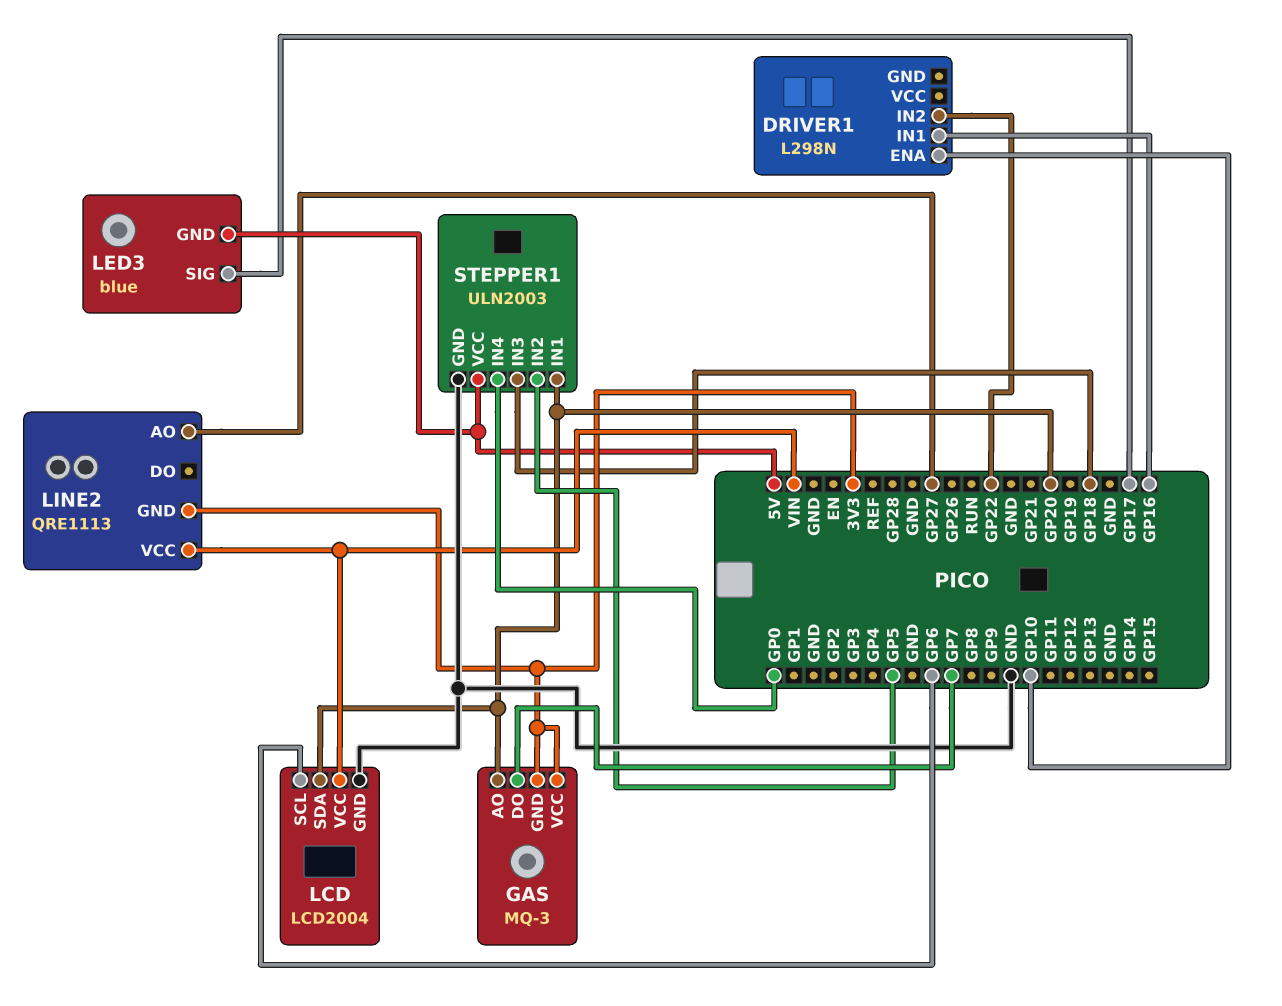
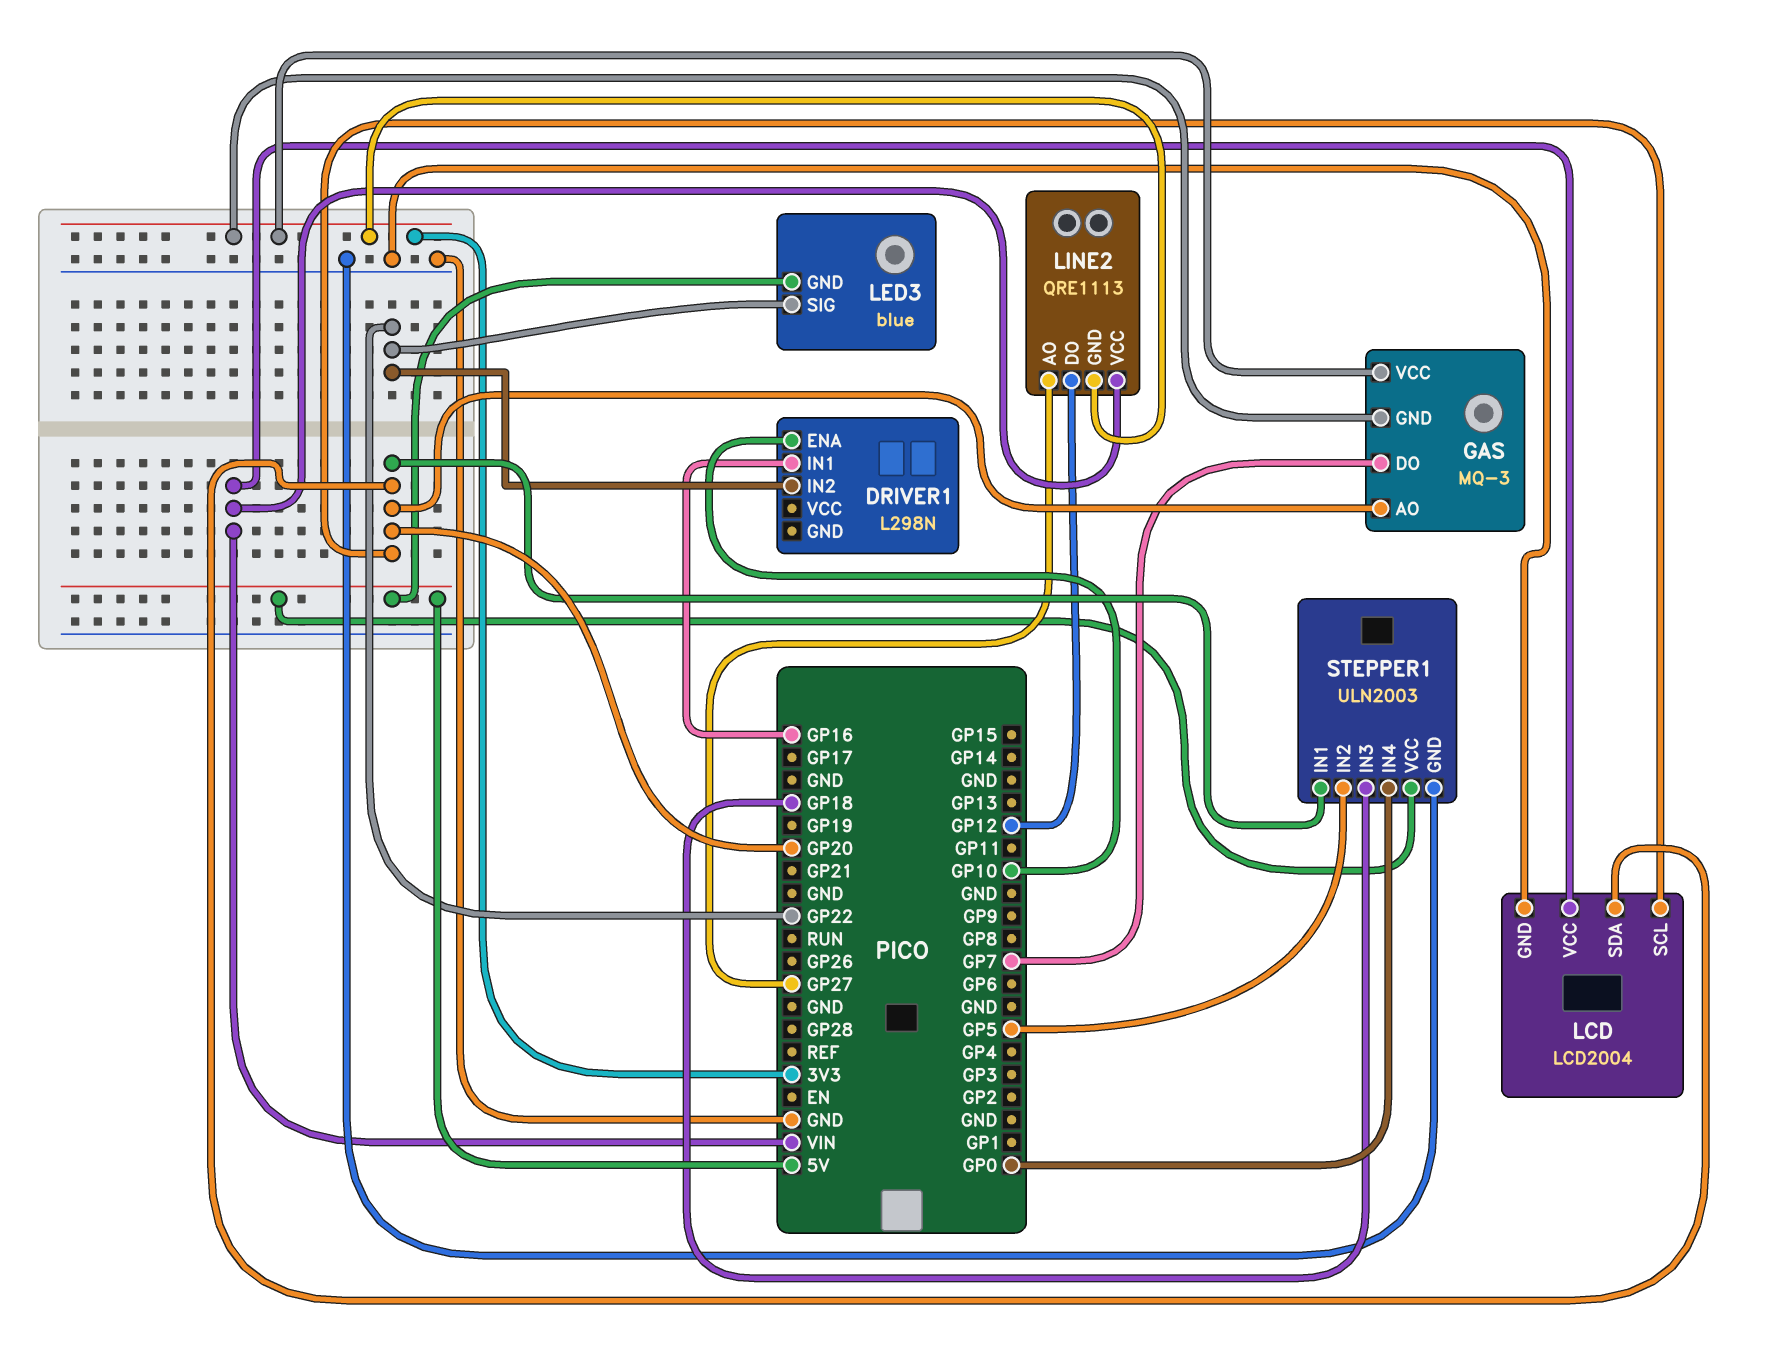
LCD pin SCL: GP6 -> GP20
LED3 pin SIG: GP17 -> GP22
LINE2 pin DO: none -> GP12

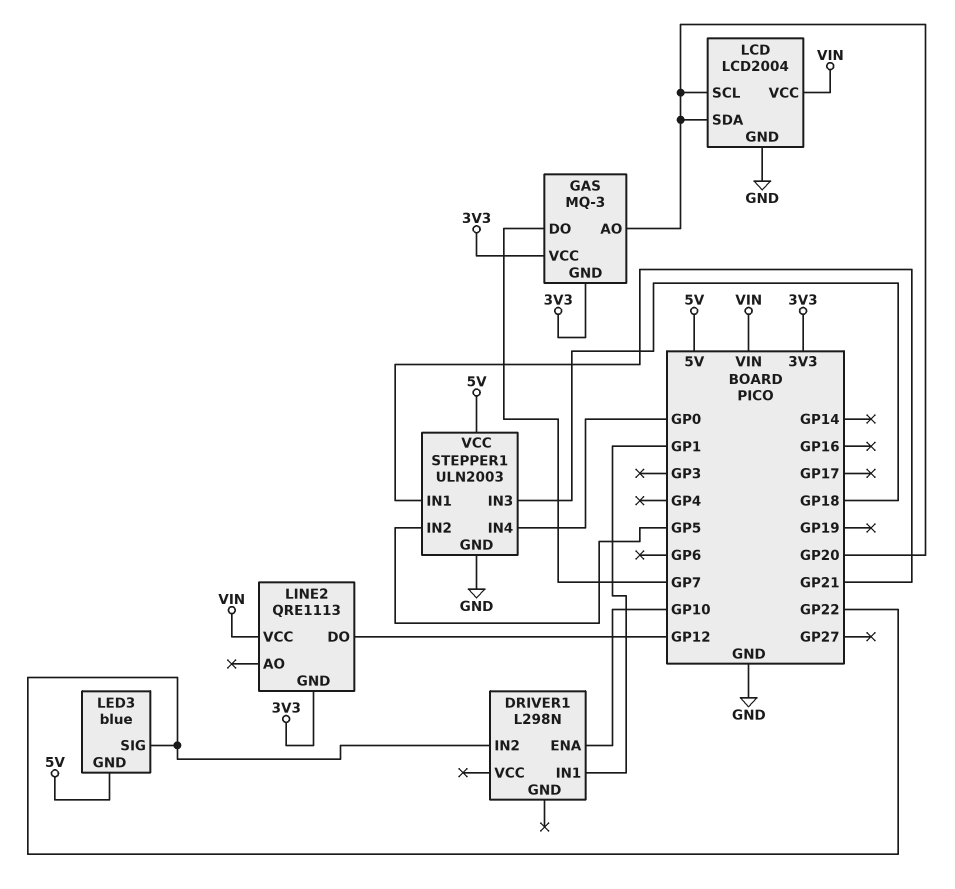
DRIVER1 pin IN1: GP16 -> GP1
LINE2 pin AO: GP27 -> none
STEPPER1 pin IN1: GP20 -> GP21

